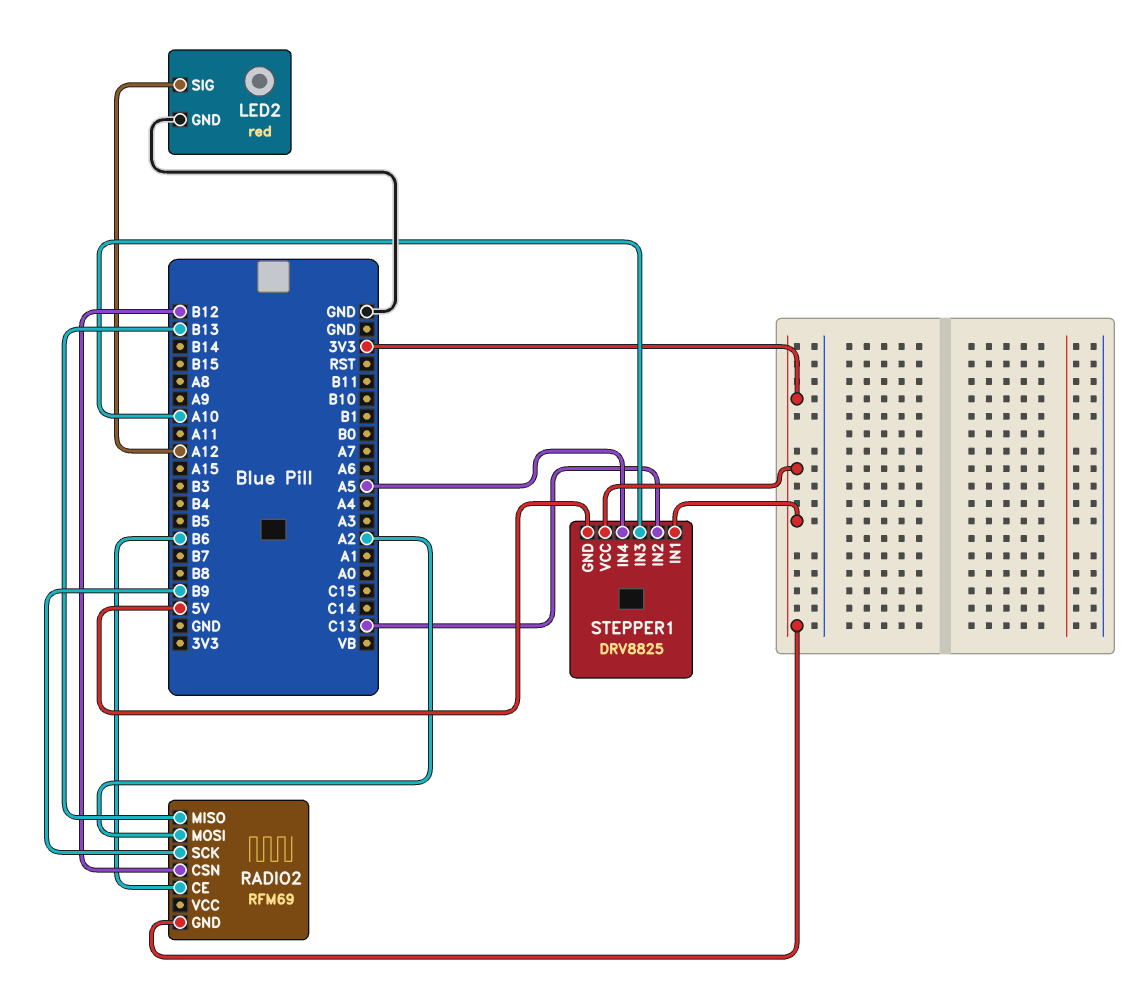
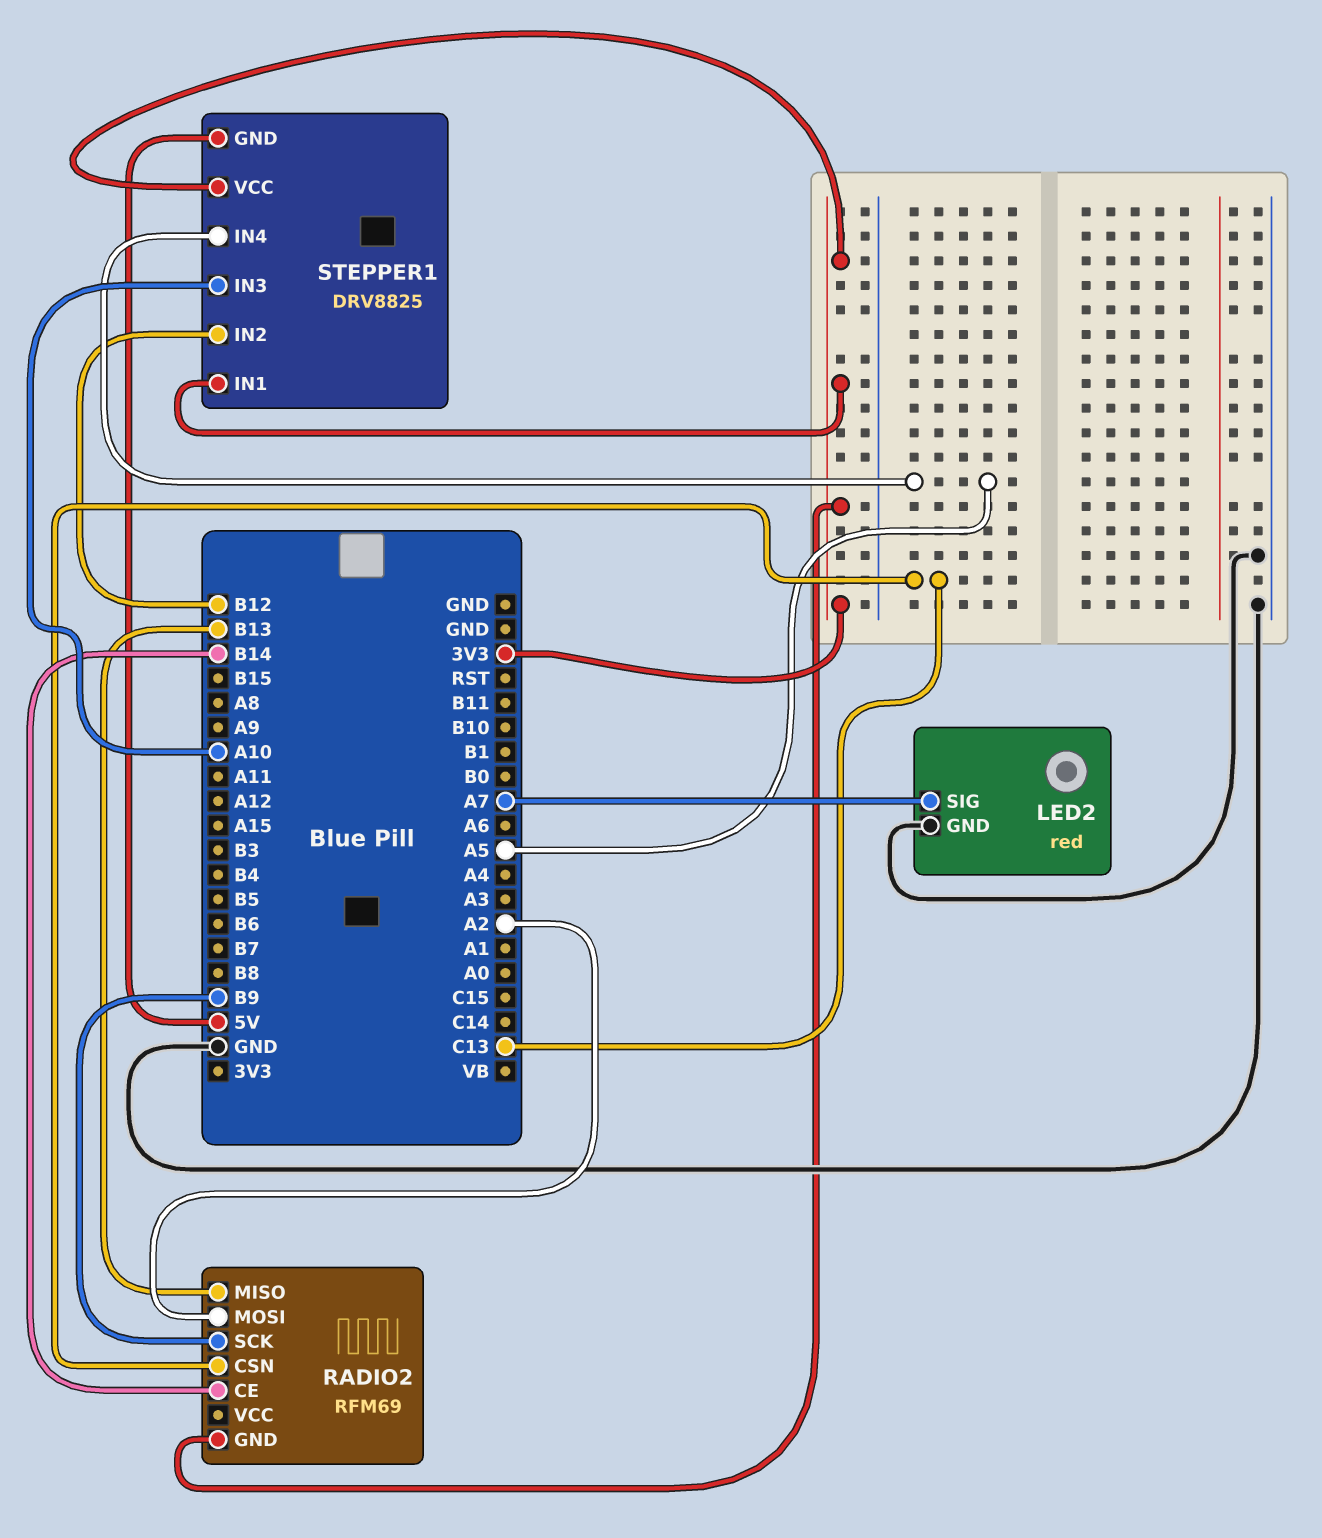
LED2 pin SIG: A12 -> A7
RADIO2 pin CE: B6 -> B14
RADIO2 pin CSN: B12 -> C13
STEPPER1 pin IN2: C13 -> B12

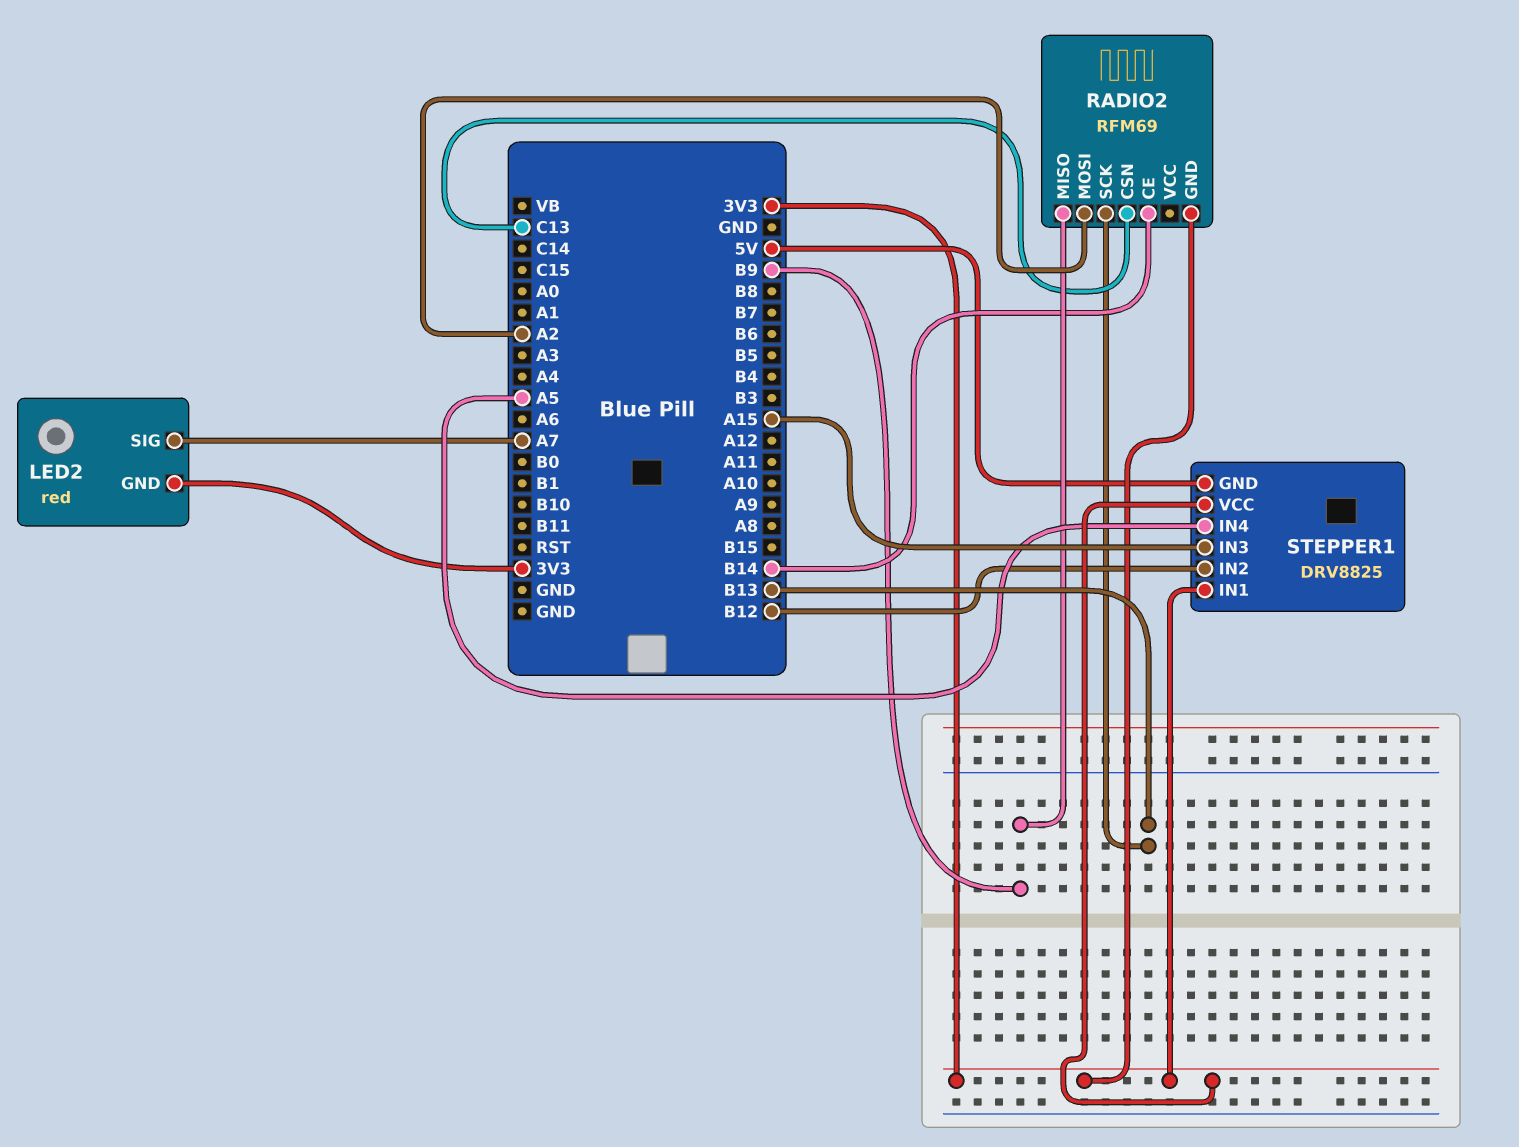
LED2 pin GND: GND -> 3V3
RADIO2 pin MISO: B13 -> B9
RADIO2 pin SCK: B9 -> B13
STEPPER1 pin IN3: A10 -> A15

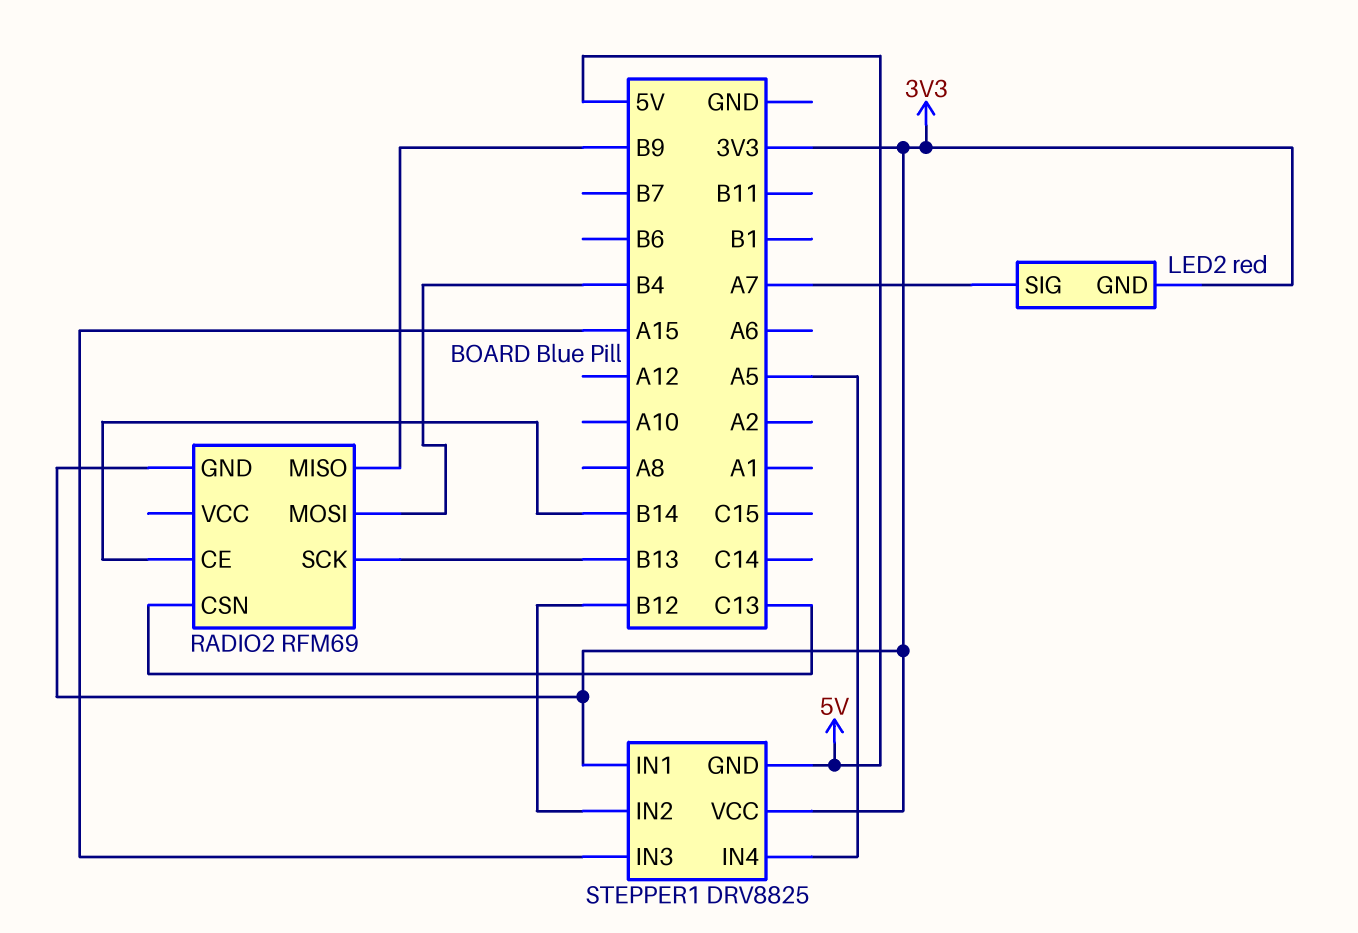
RADIO2 pin MOSI: A2 -> B4

